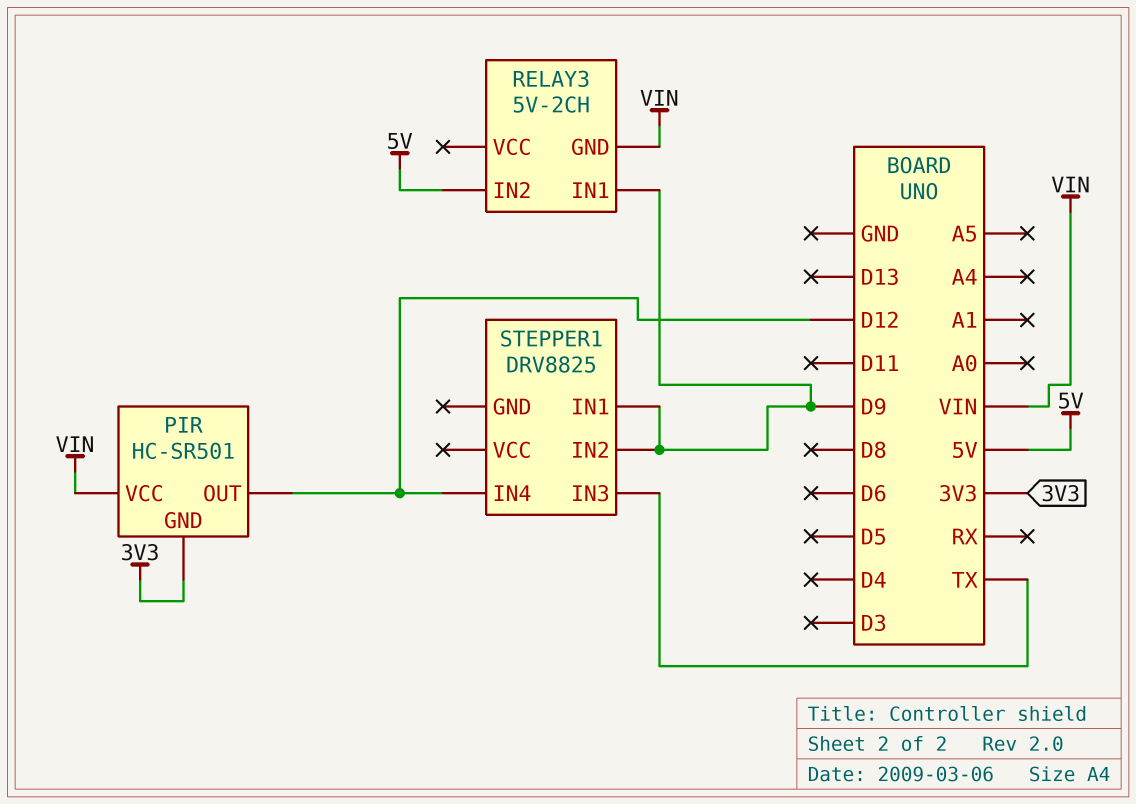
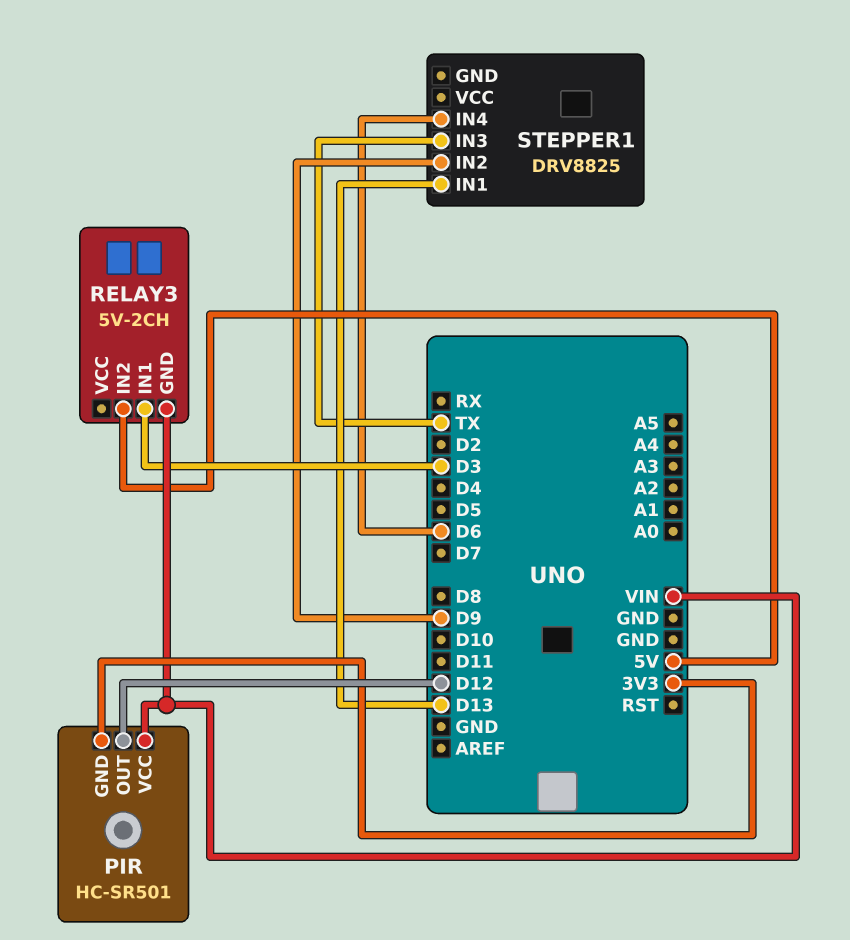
RELAY3 pin IN1: D9 -> D3
STEPPER1 pin IN1: D9 -> D13
STEPPER1 pin IN4: D12 -> D6

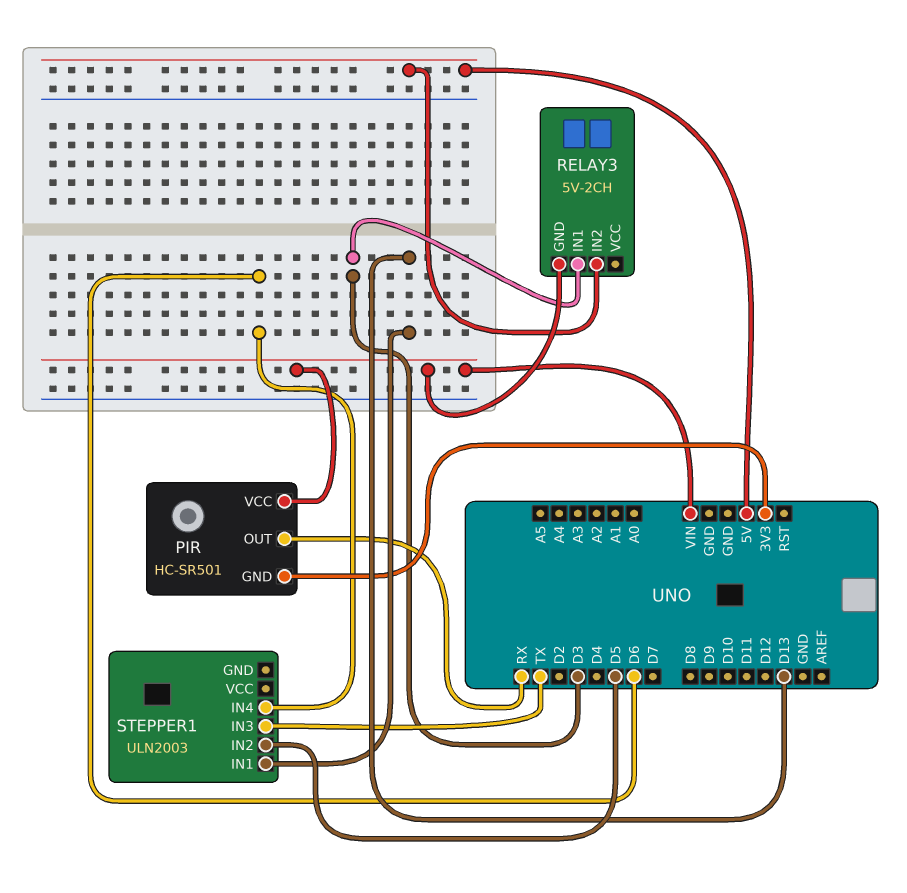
PIR pin OUT: D12 -> RX
STEPPER1: DRV8825 -> ULN2003
STEPPER1 pin IN2: D9 -> D5

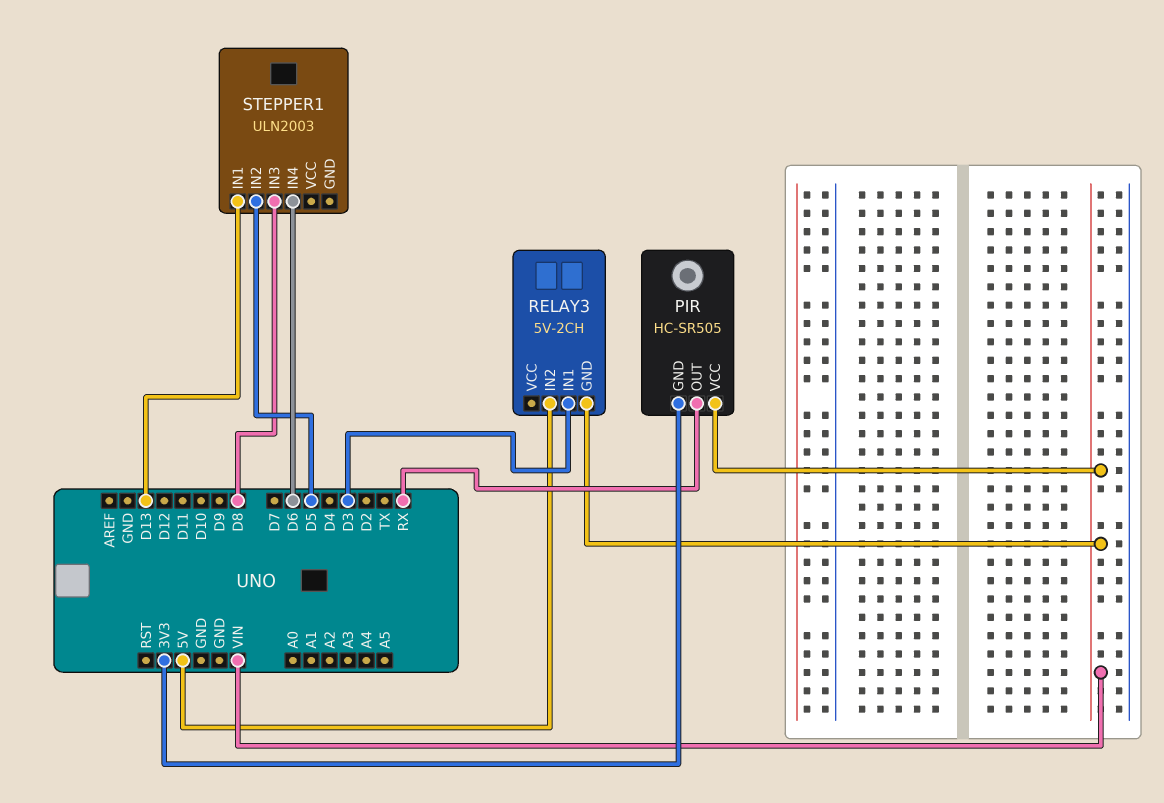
PIR: HC-SR501 -> HC-SR505
STEPPER1 pin IN3: TX -> D8

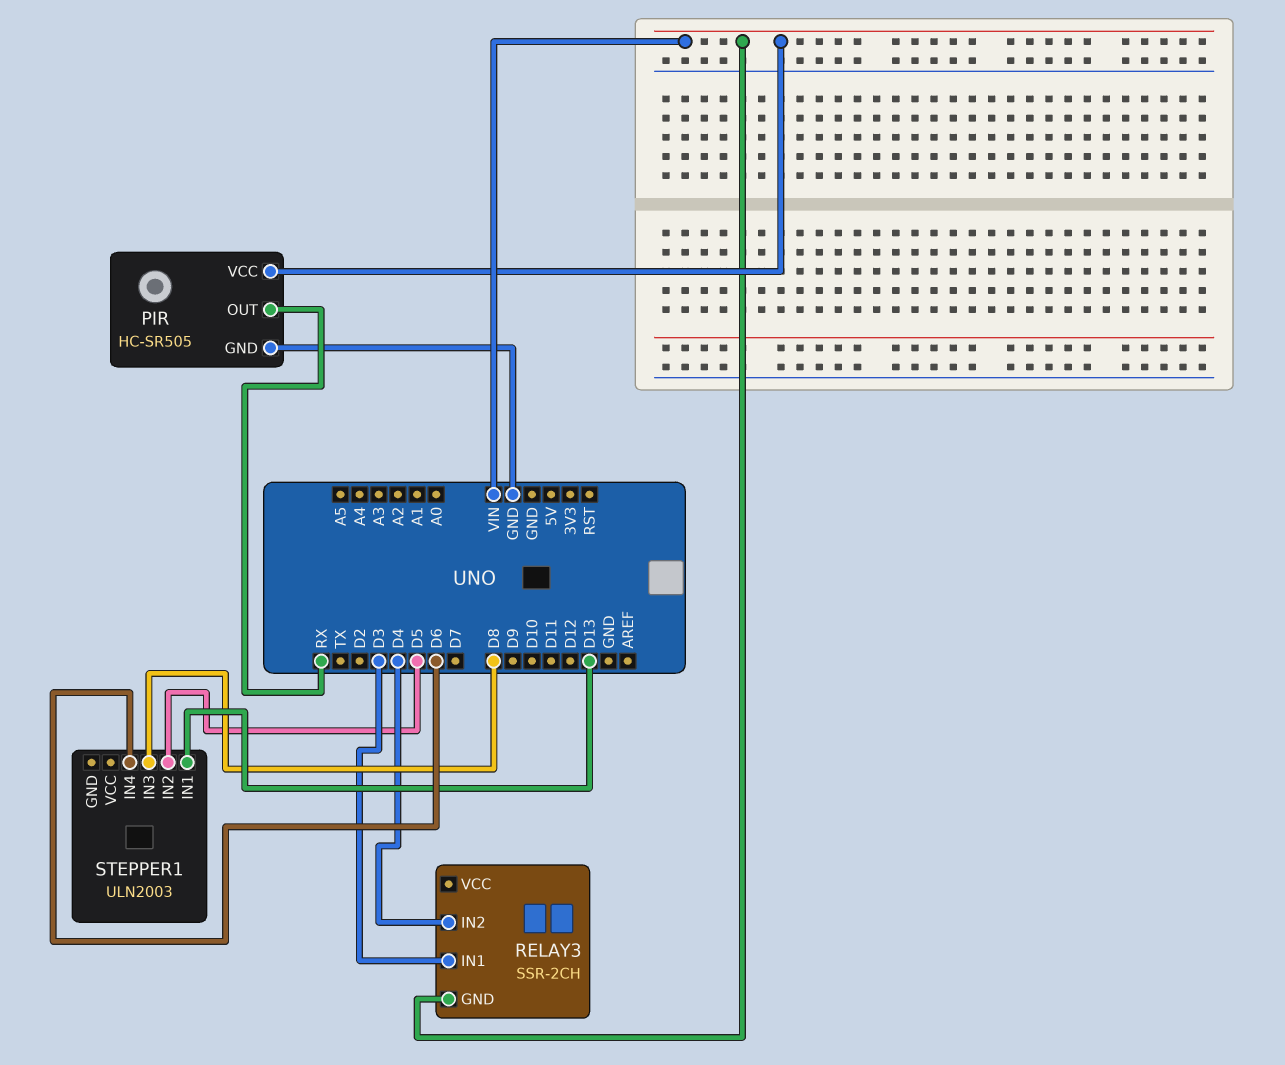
PIR pin GND: 3V3 -> GND
RELAY3: 5V-2CH -> SSR-2CH
RELAY3 pin IN2: 5V -> D4

